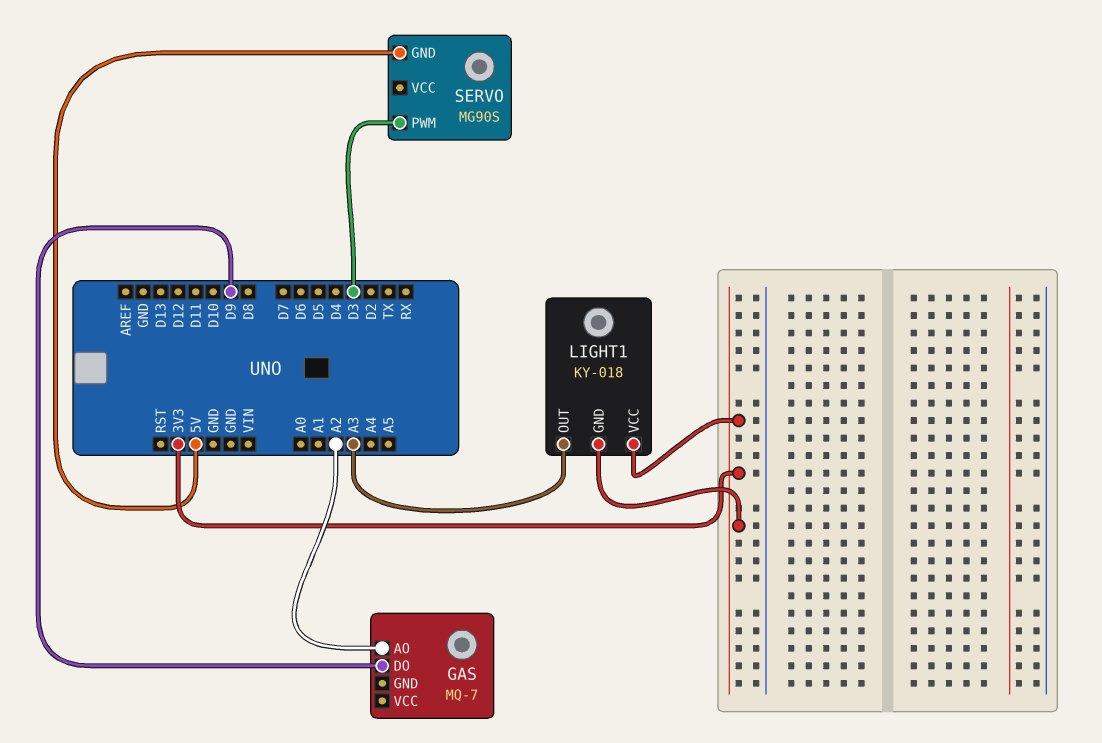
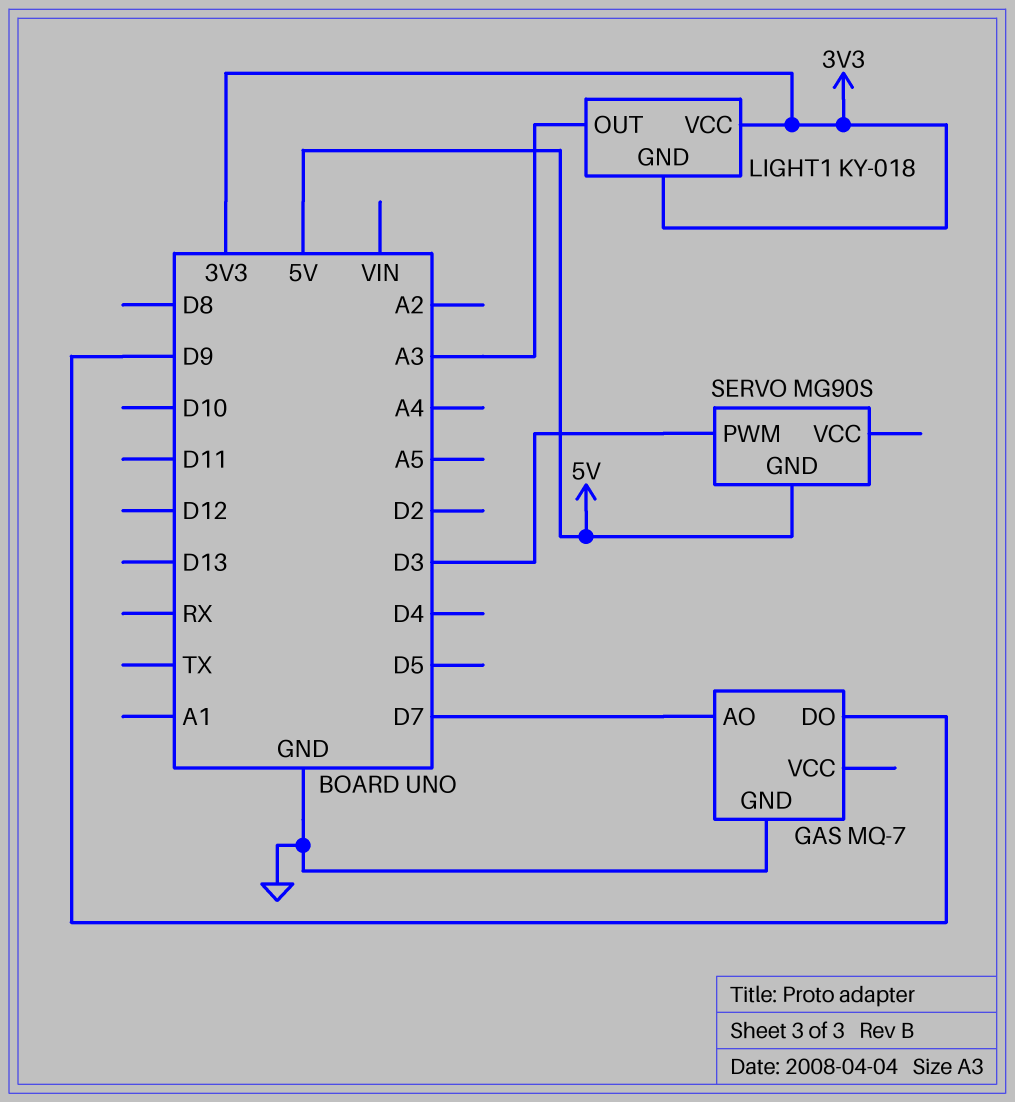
GAS pin AO: A2 -> D7
GAS pin GND: none -> GND

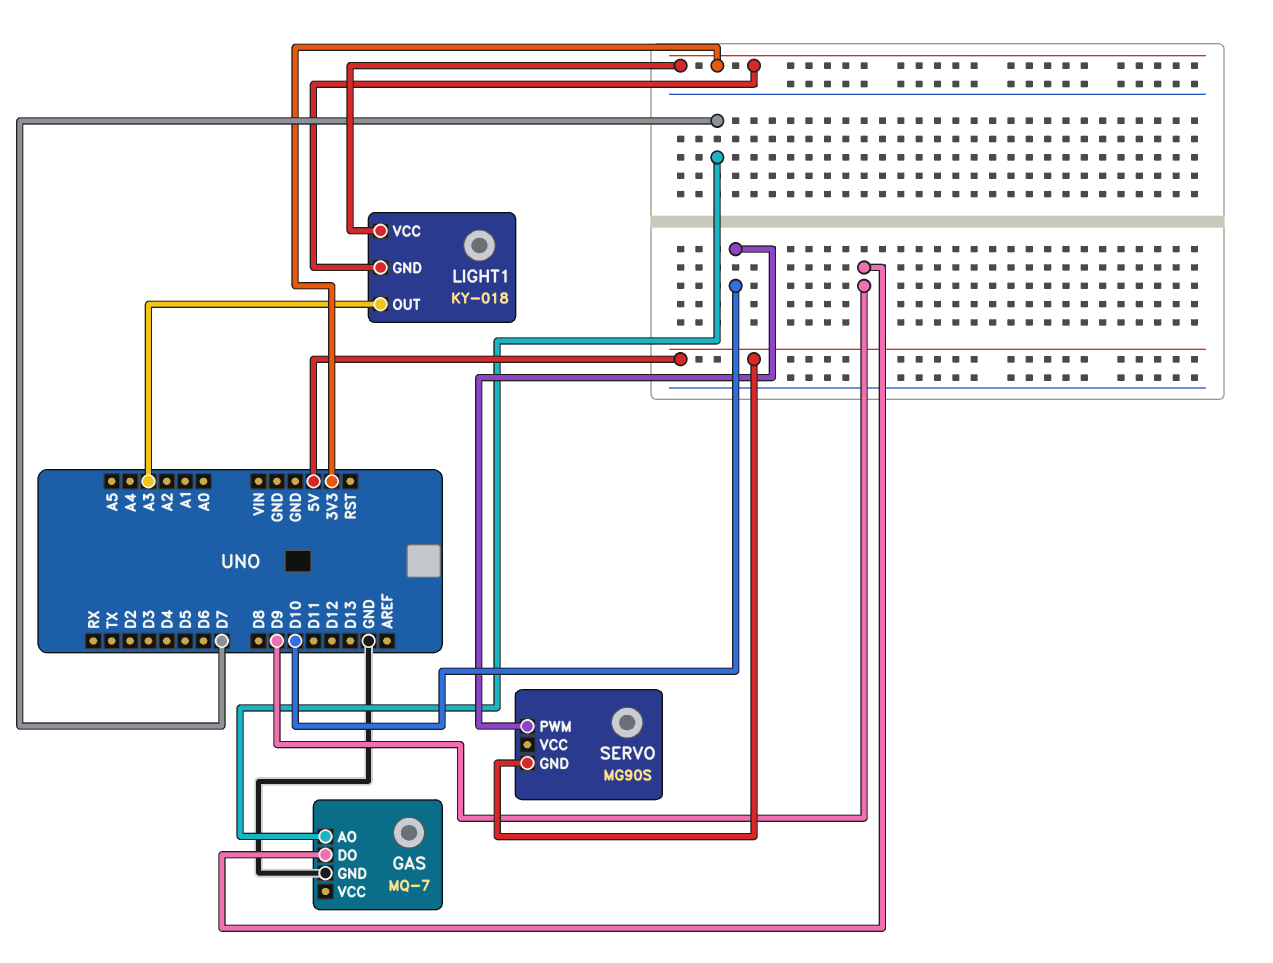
SERVO pin PWM: D3 -> D10

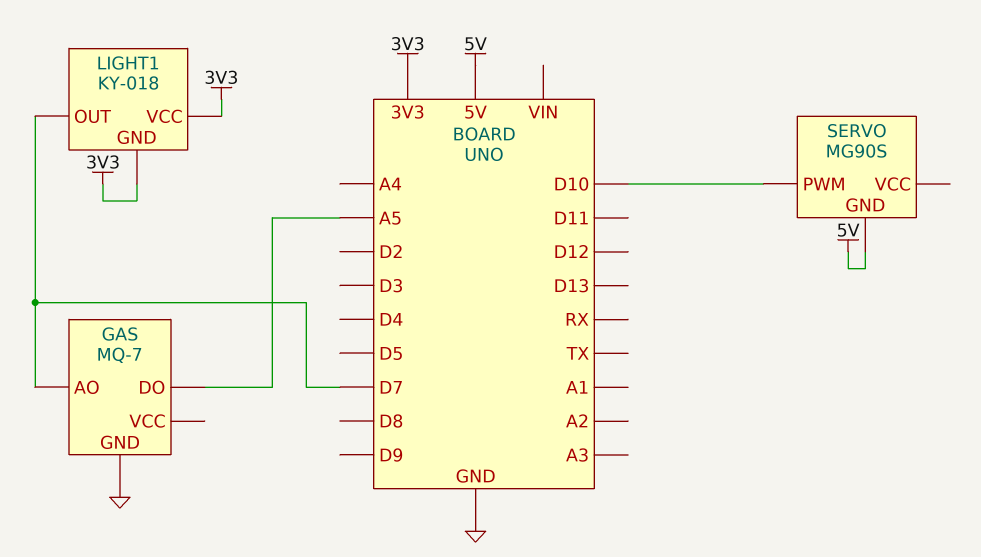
GAS pin DO: D9 -> A5
LIGHT1 pin OUT: A3 -> D7

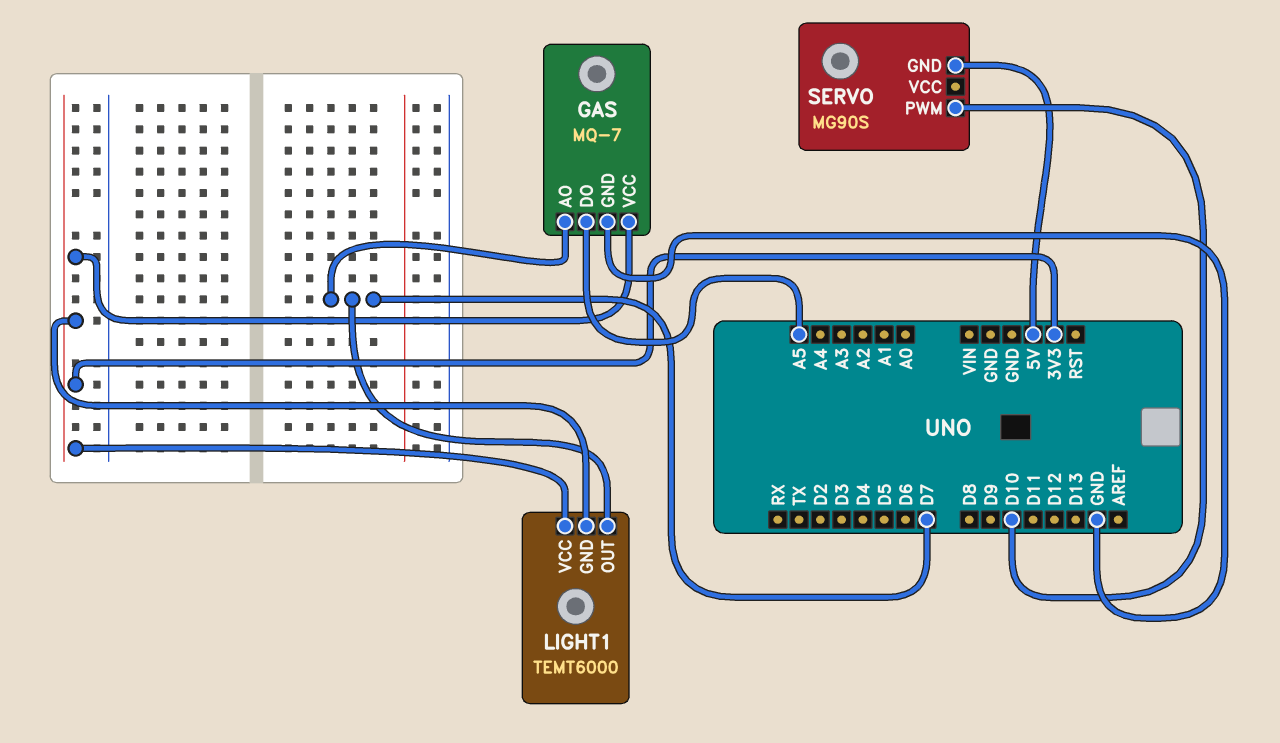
GAS pin VCC: none -> 3V3
LIGHT1: KY-018 -> TEMT6000

